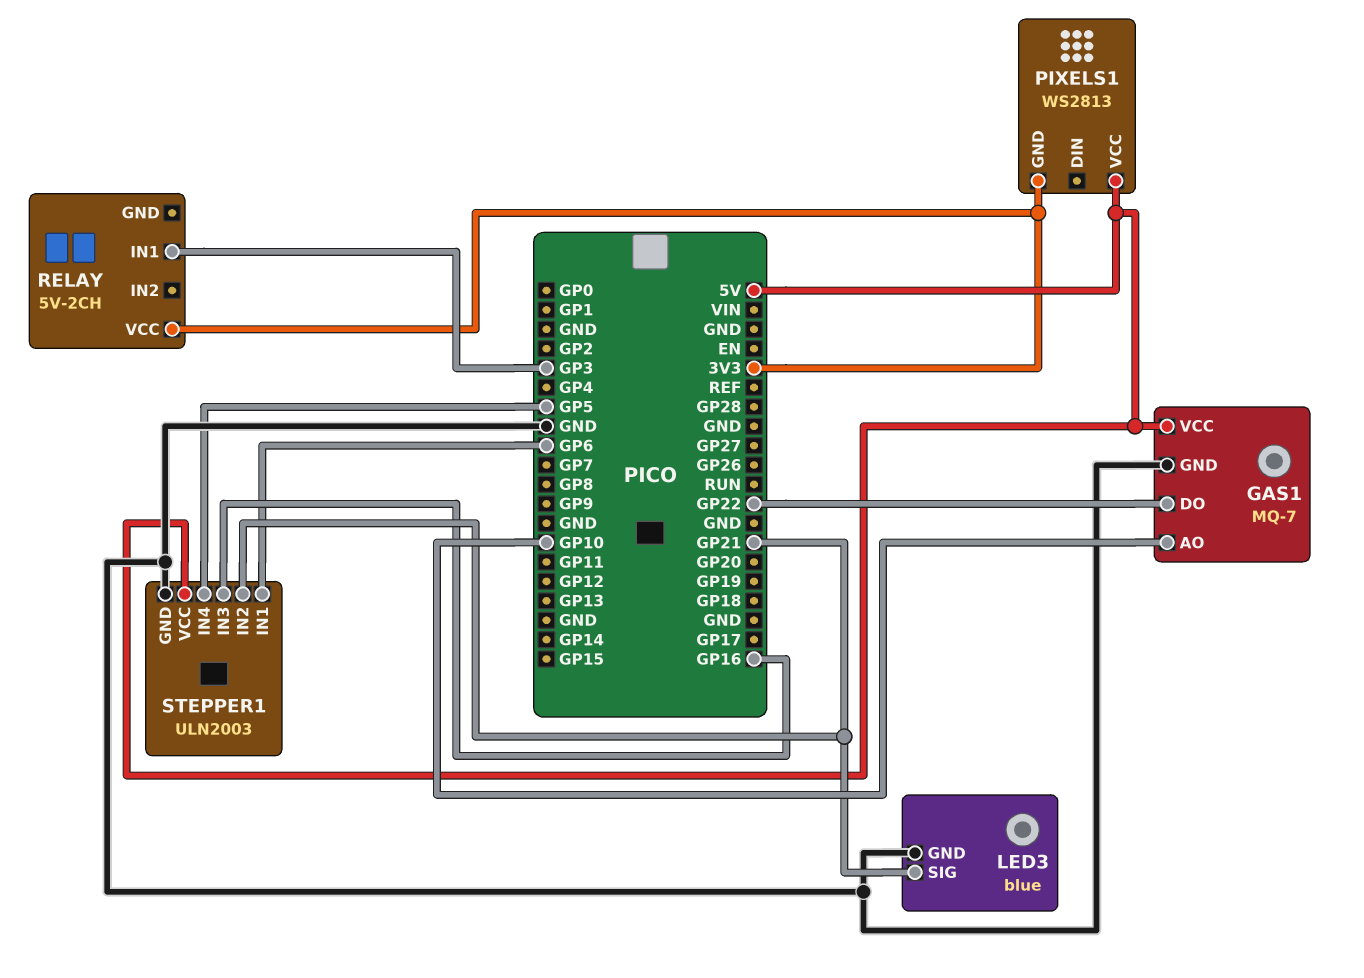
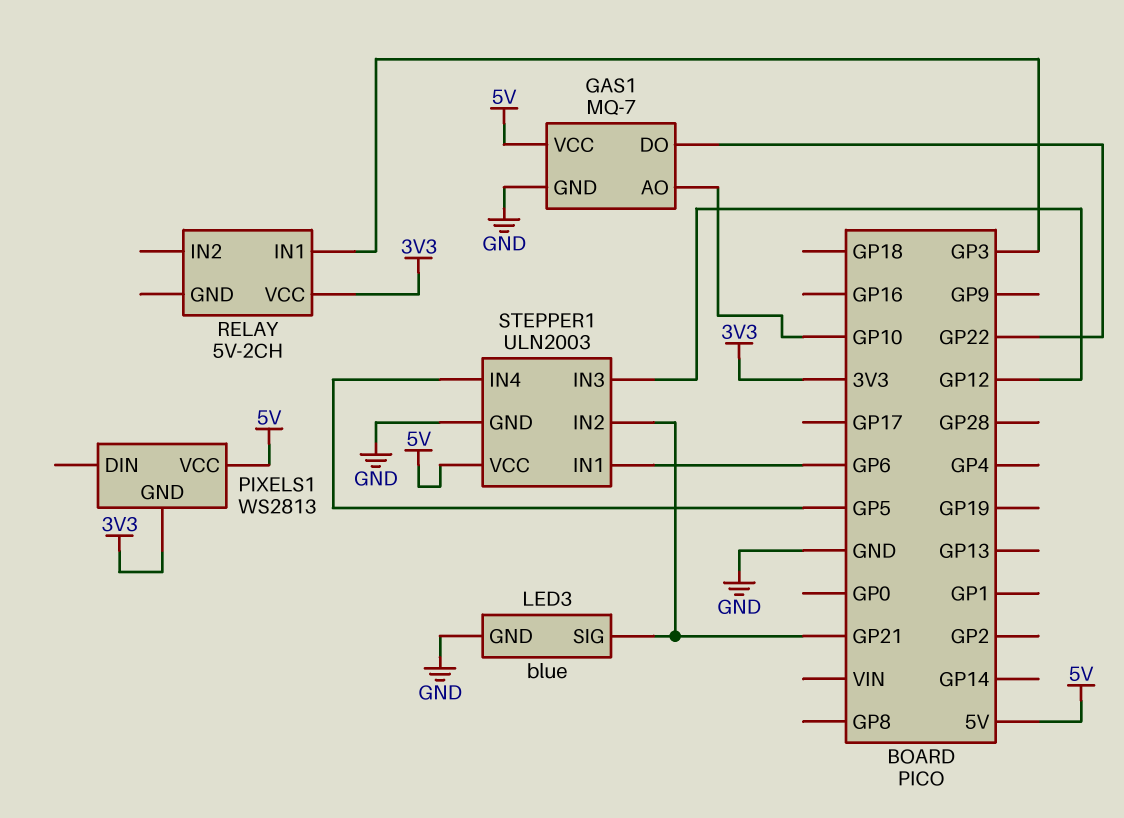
STEPPER1 pin IN3: GP16 -> GP12

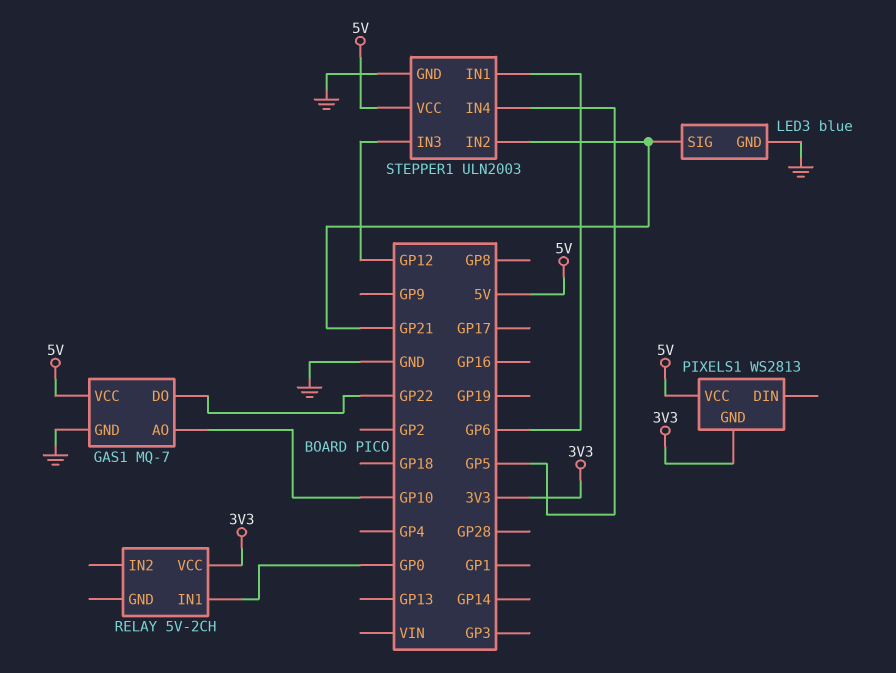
RELAY pin IN1: GP3 -> GP0

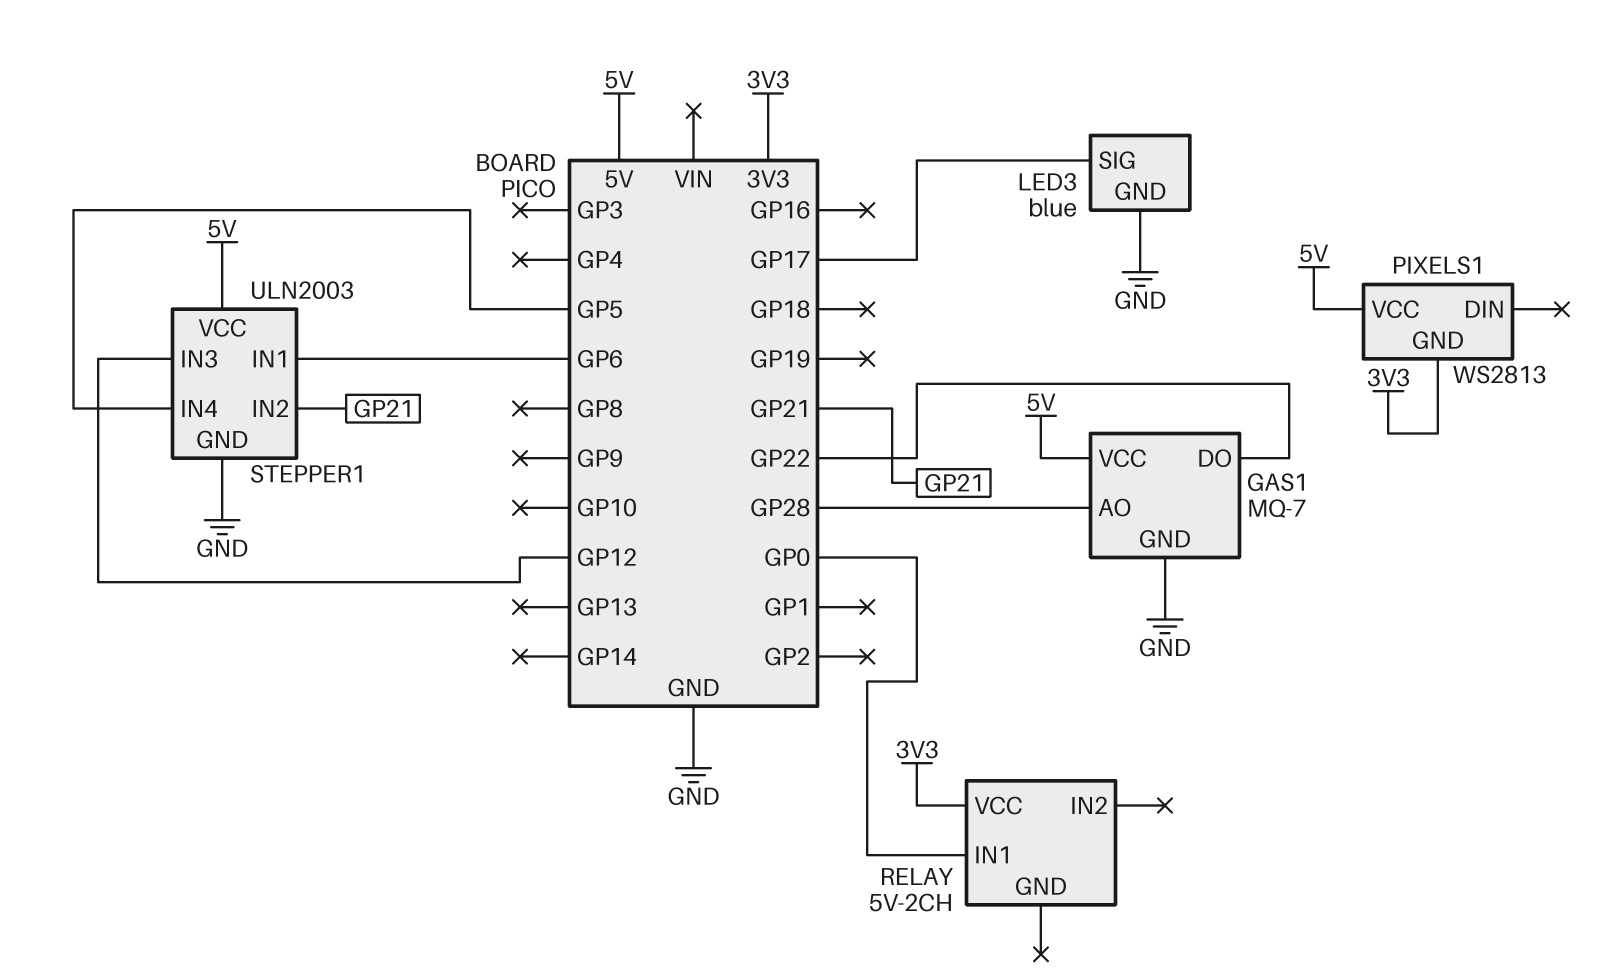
GAS1 pin AO: GP10 -> GP28
LED3 pin SIG: GP21 -> GP17

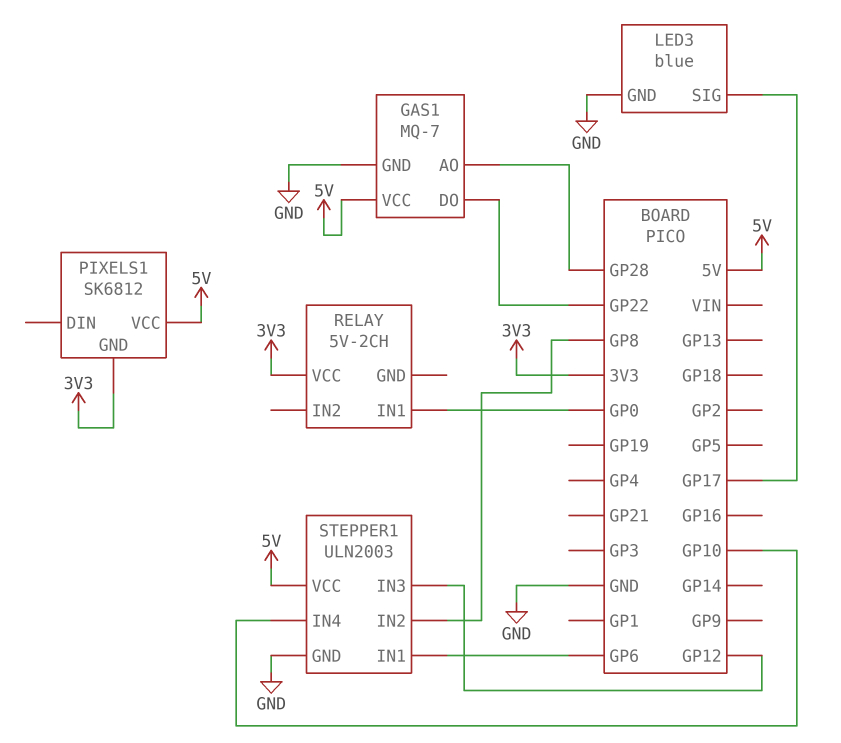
PIXELS1: WS2813 -> SK6812
STEPPER1 pin IN2: GP21 -> GP8
STEPPER1 pin IN4: GP5 -> GP10

